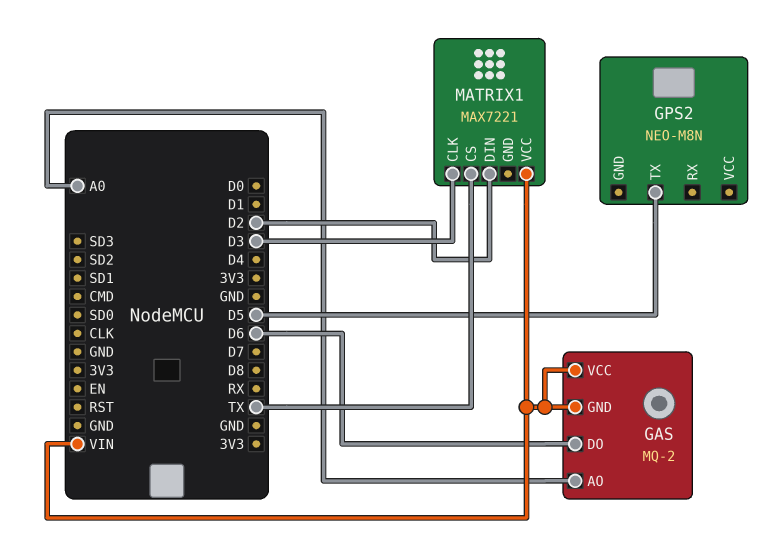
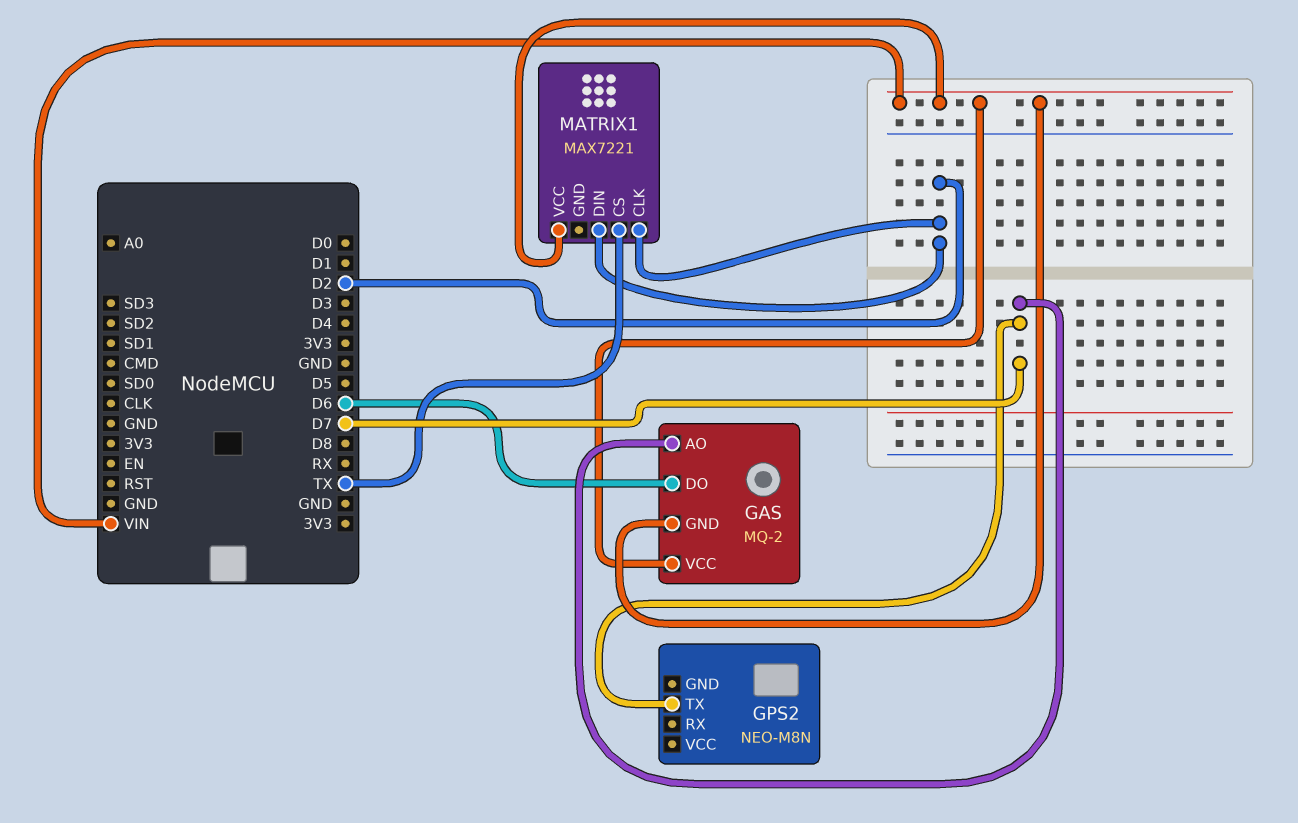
GAS pin AO: A0 -> D7
GPS2 pin TX: D5 -> D7
MATRIX1 pin CLK: D3 -> D2

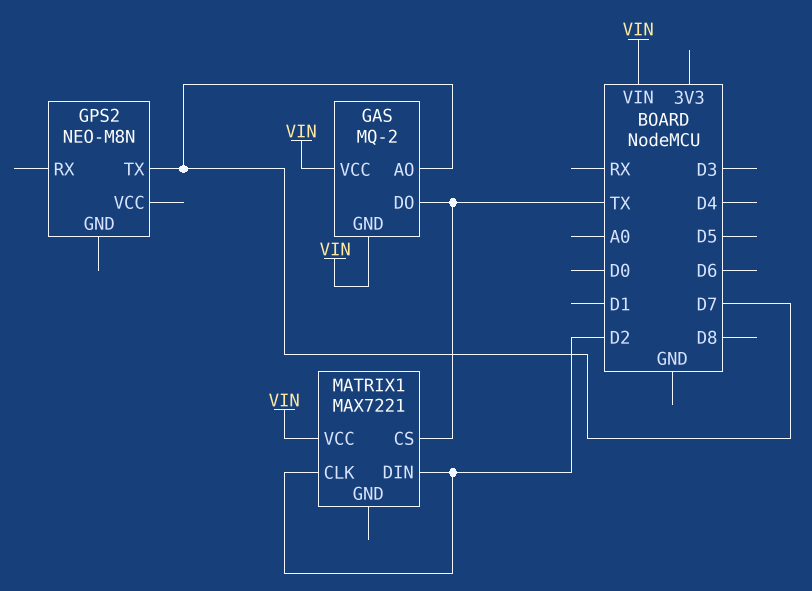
GAS pin DO: D6 -> TX

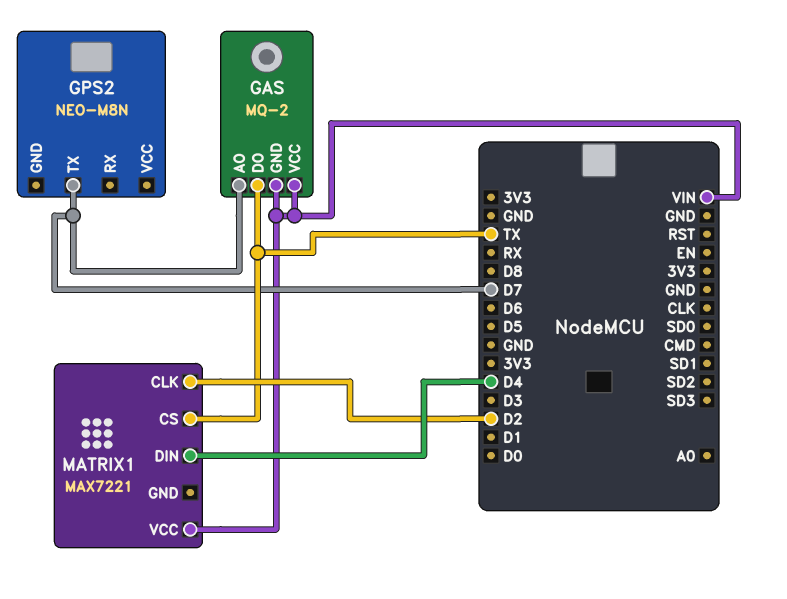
MATRIX1 pin DIN: D2 -> D4

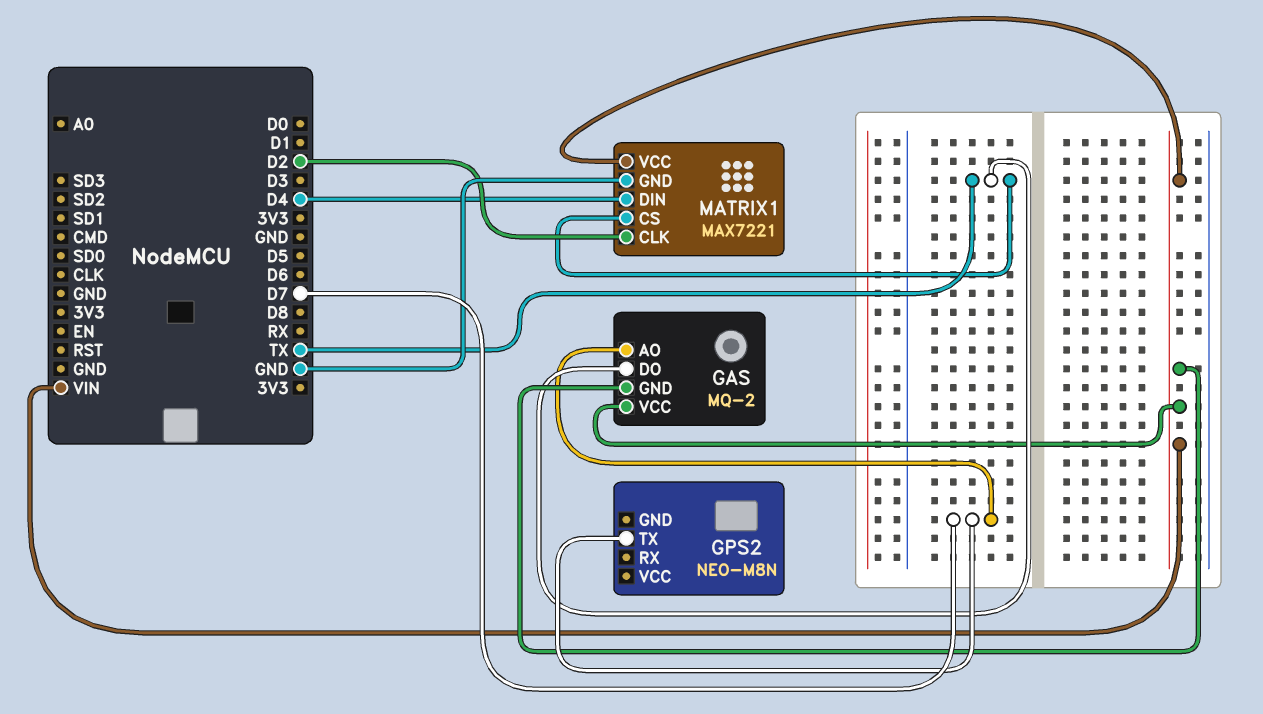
MATRIX1 pin GND: none -> GND

